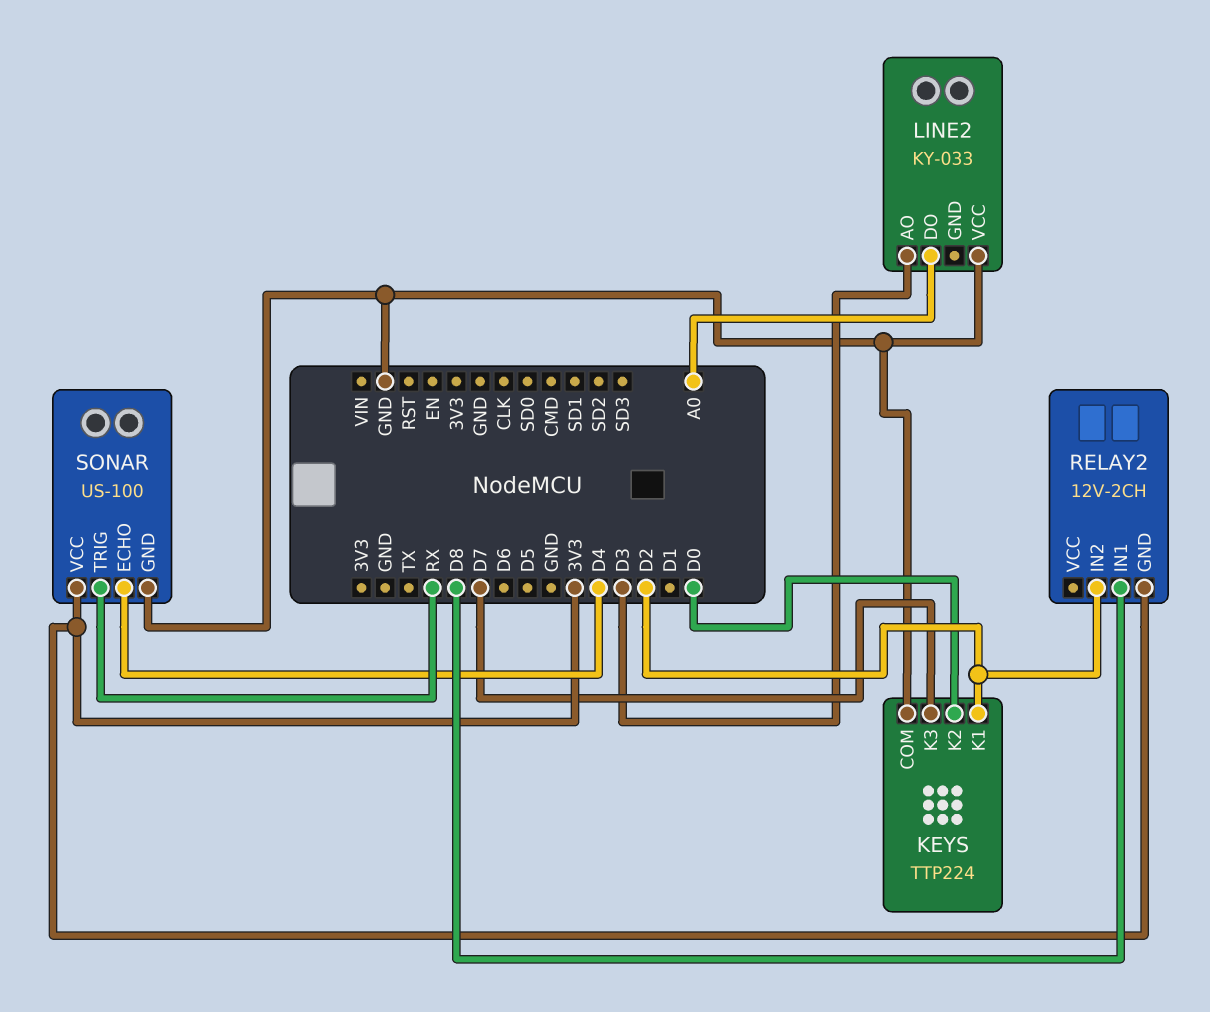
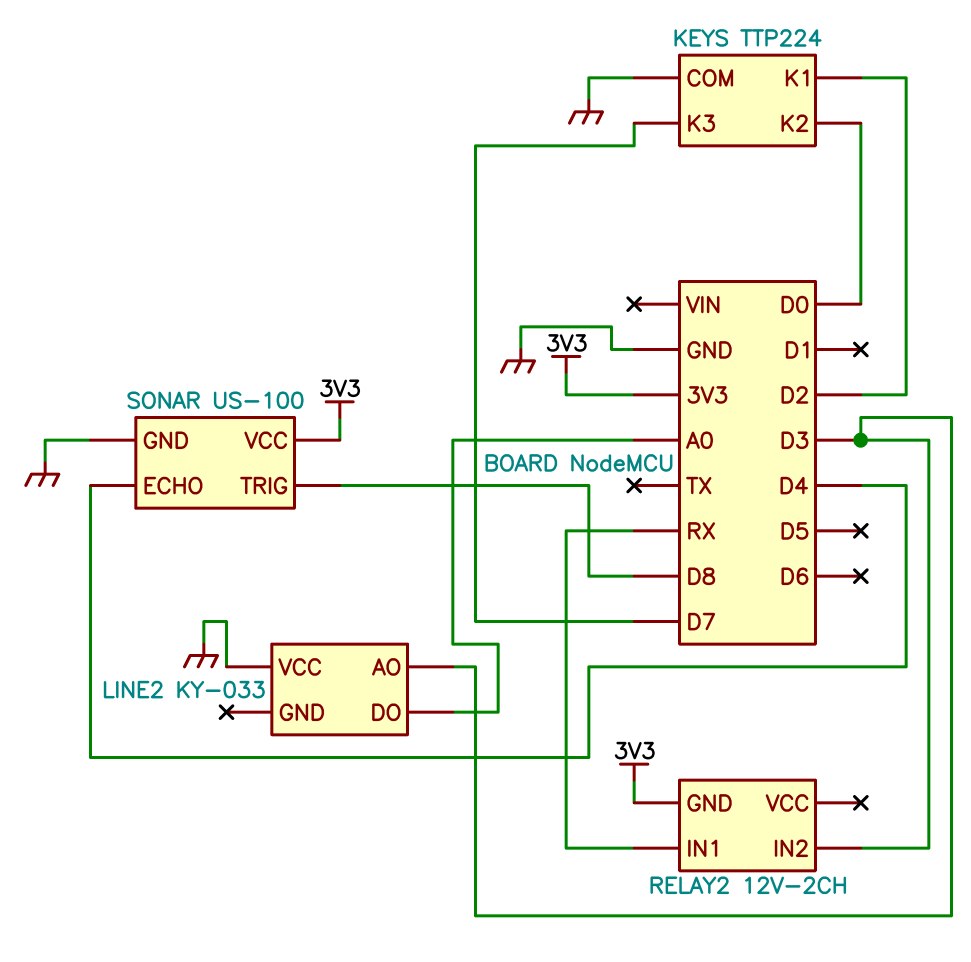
RELAY2 pin IN1: D8 -> RX
RELAY2 pin IN2: D2 -> D3
SONAR pin TRIG: RX -> D8

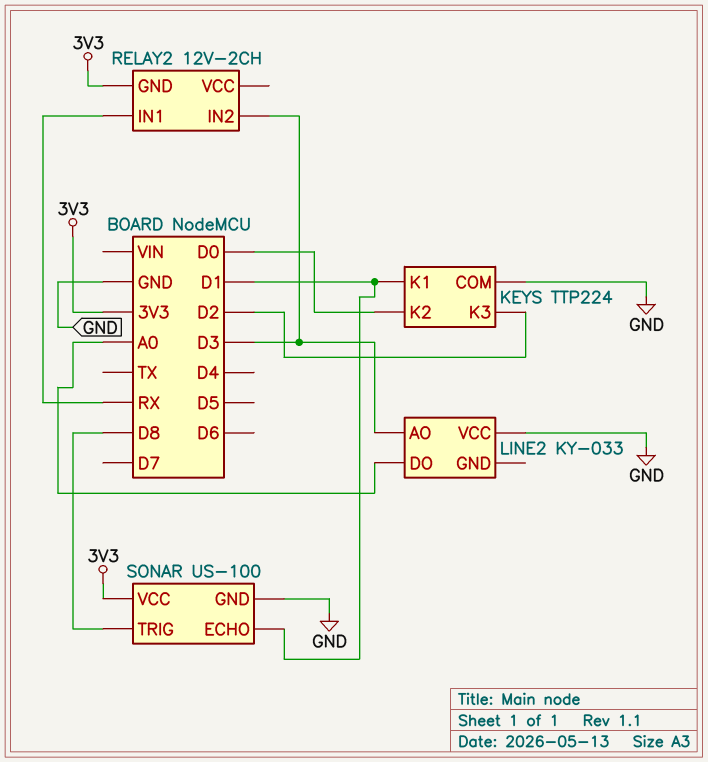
KEYS pin K1: D2 -> D1
KEYS pin K3: D7 -> D2
SONAR pin ECHO: D4 -> D1

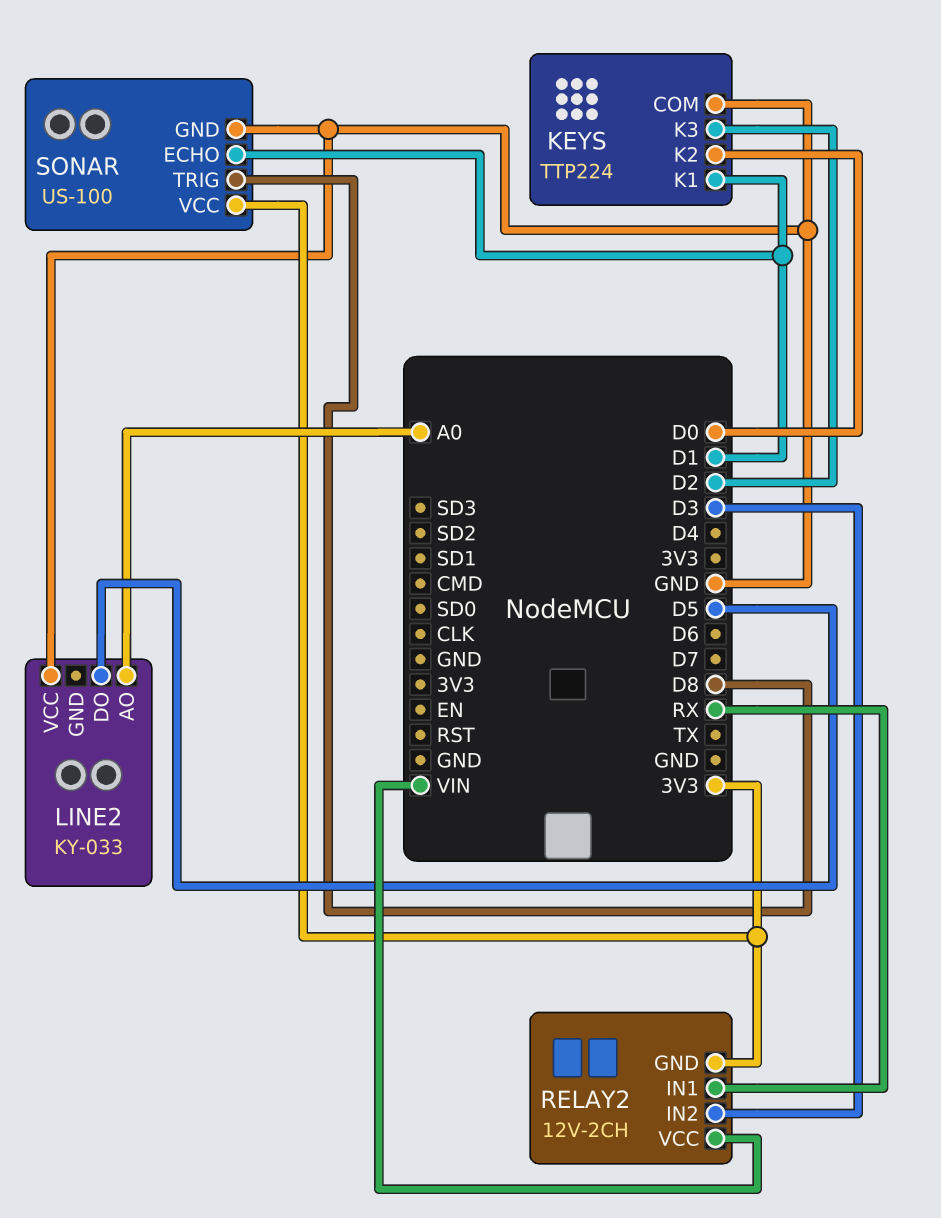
LINE2 pin AO: D3 -> A0
LINE2 pin DO: A0 -> D5
RELAY2 pin VCC: none -> VIN

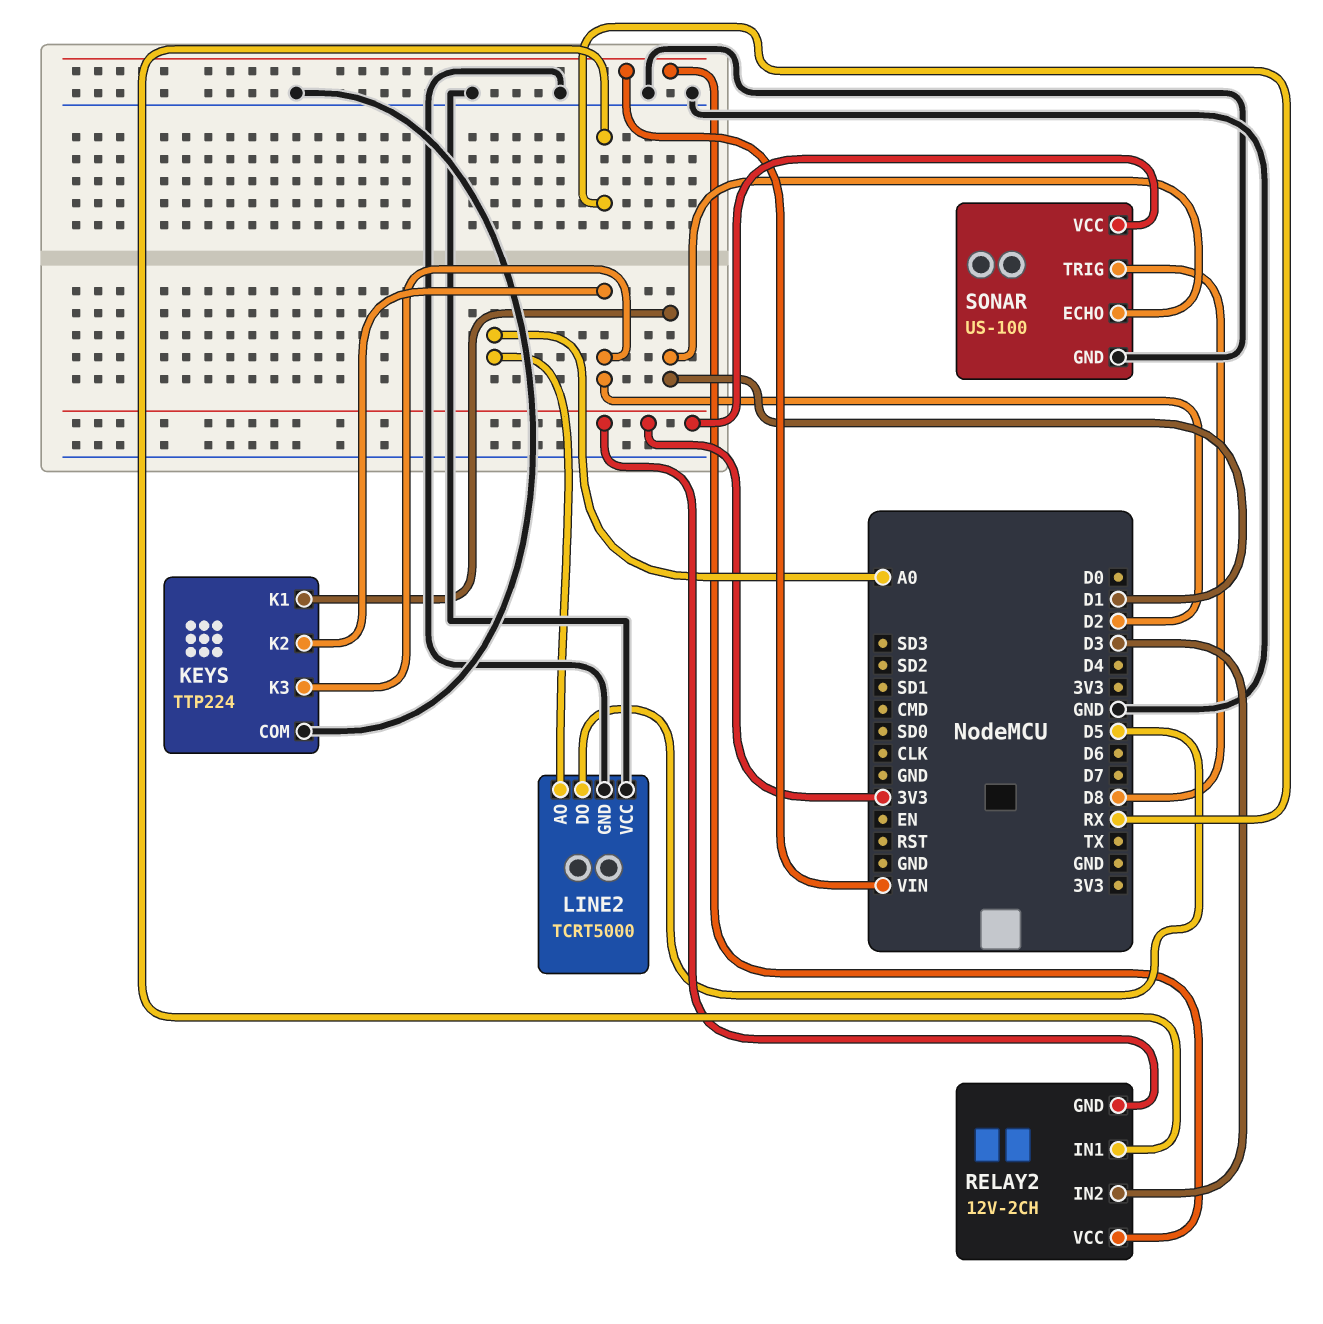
KEYS pin K2: D0 -> D2
LINE2: KY-033 -> TCRT5000
LINE2 pin GND: none -> GND

